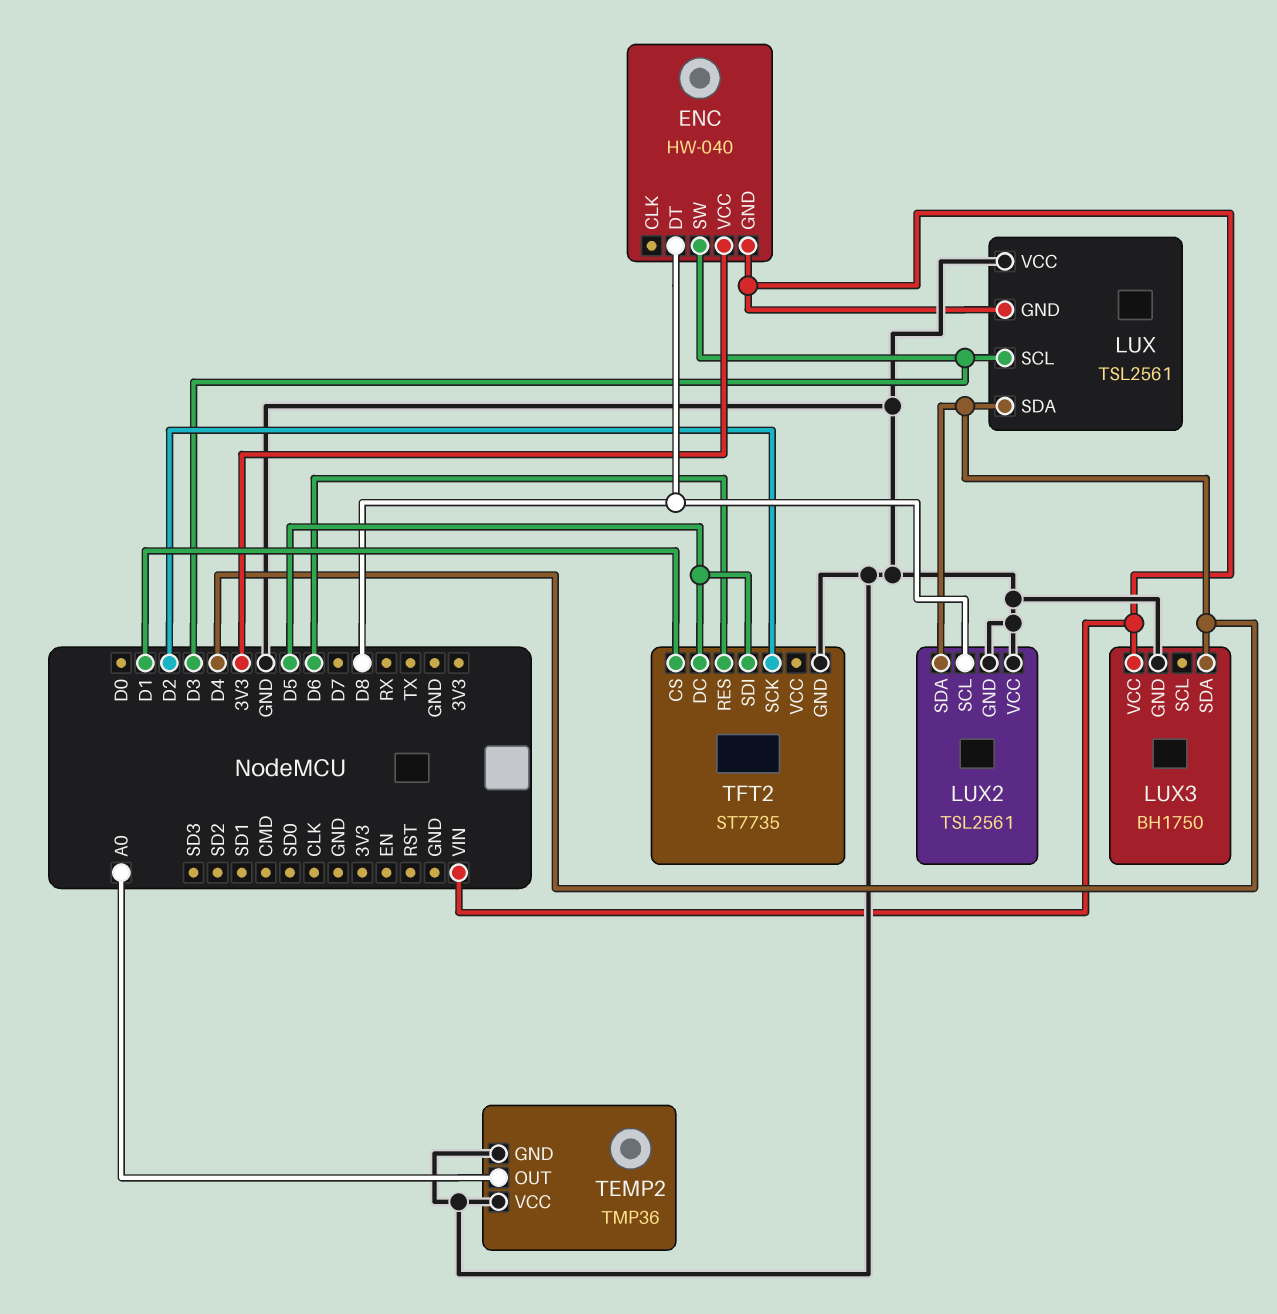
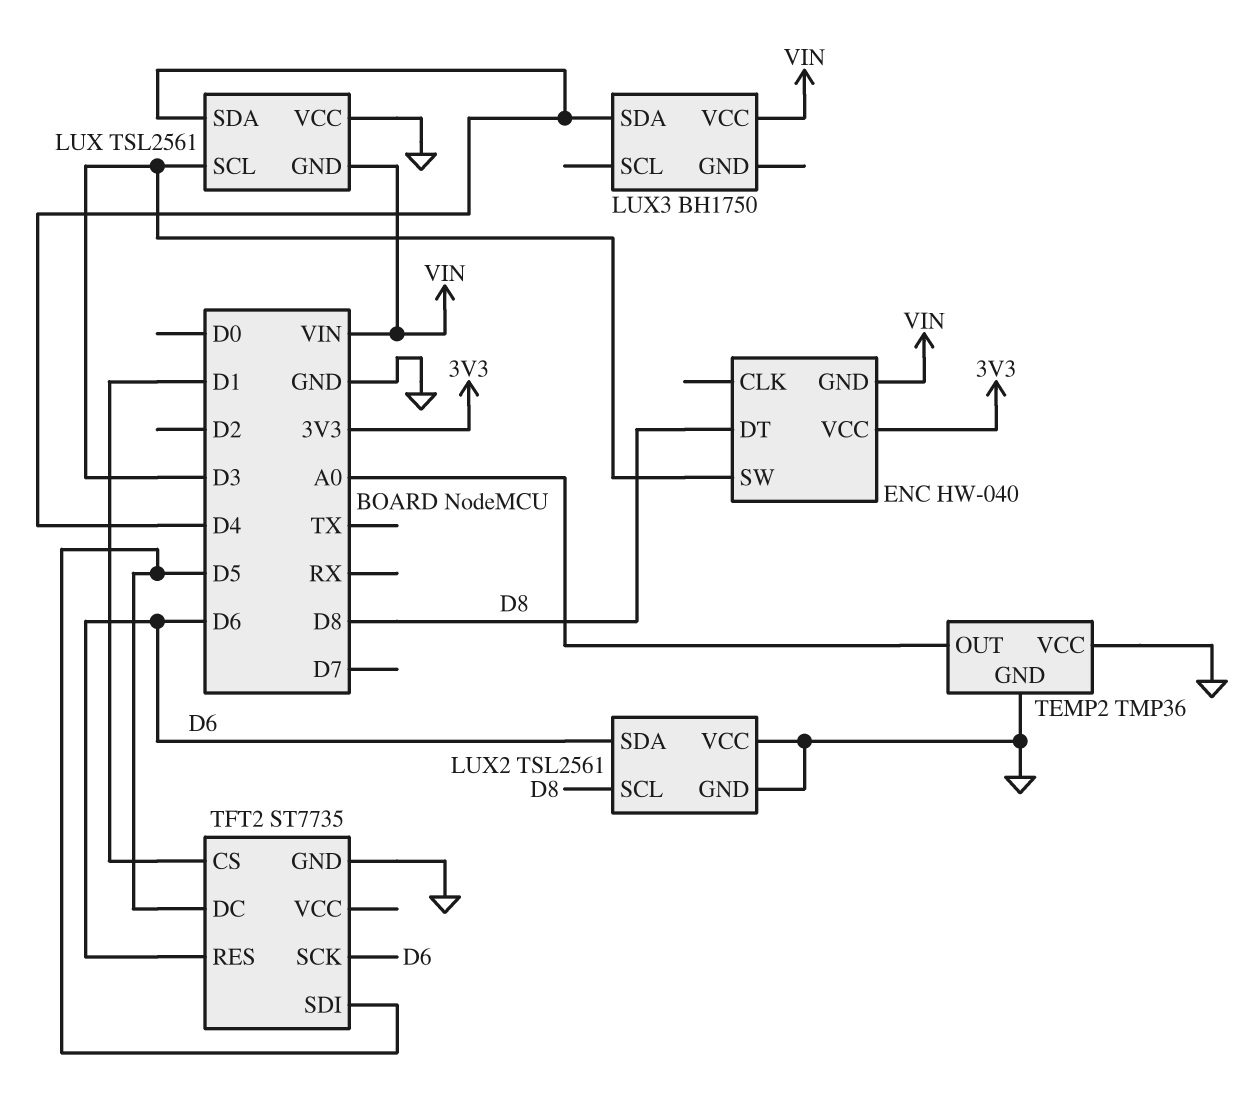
LUX2 pin SDA: D4 -> D6
LUX3 pin GND: GND -> none
TFT2 pin SCK: D2 -> D6

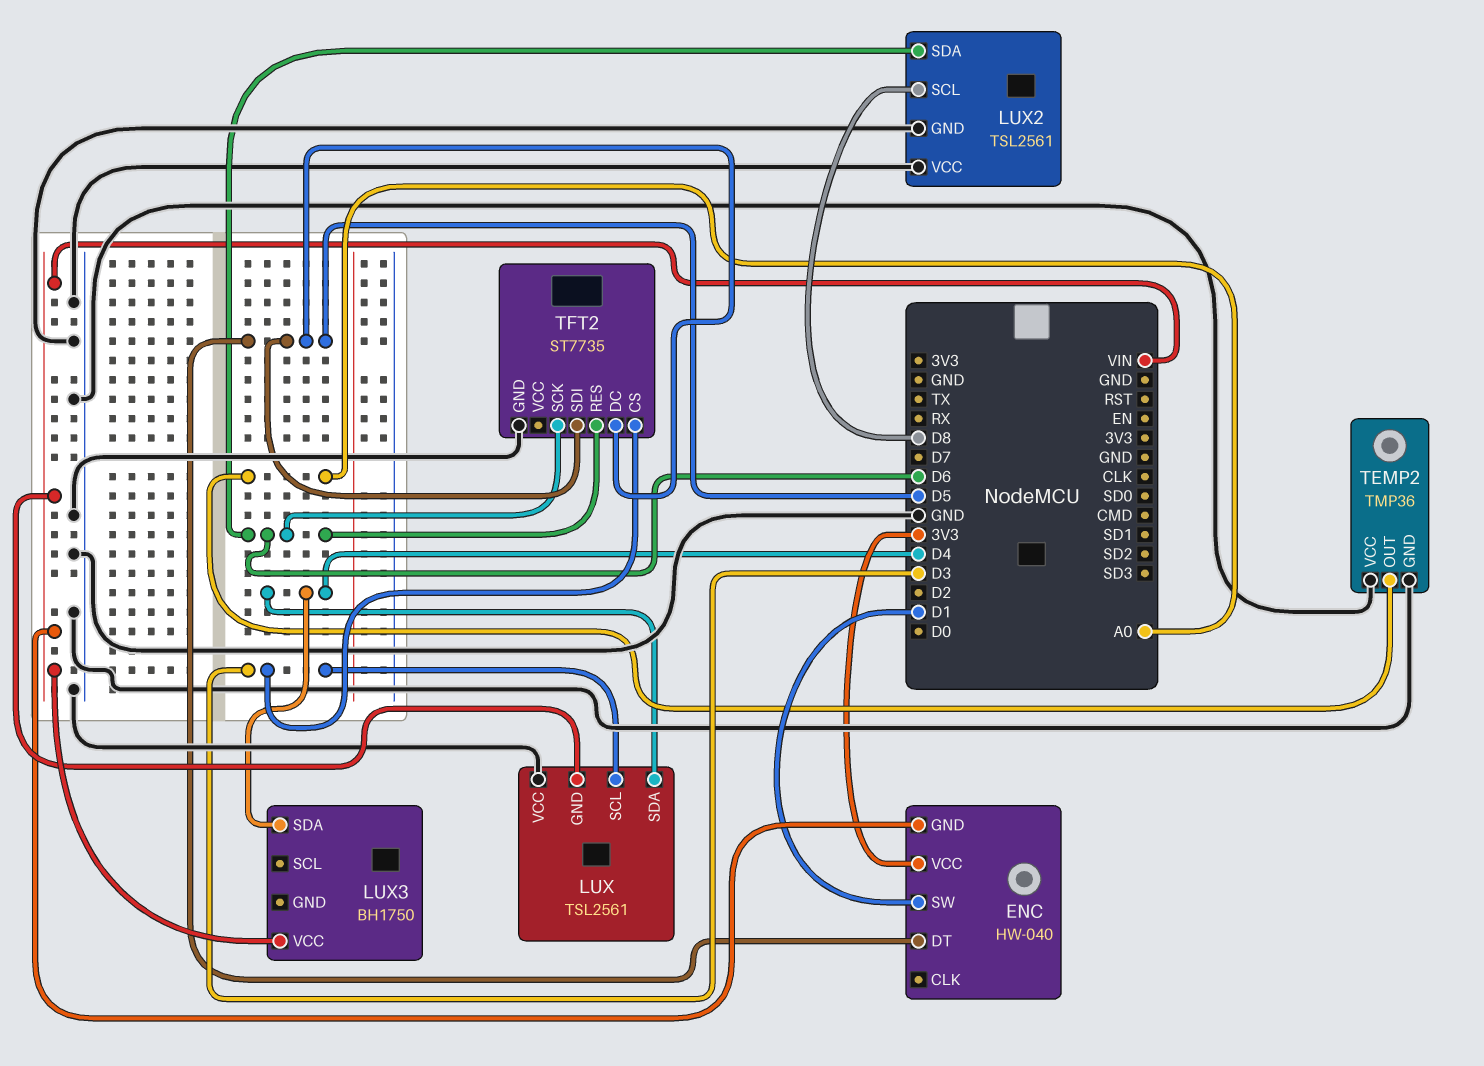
ENC pin DT: D8 -> D5
ENC pin SW: D3 -> D1
TFT2 pin CS: D1 -> D3

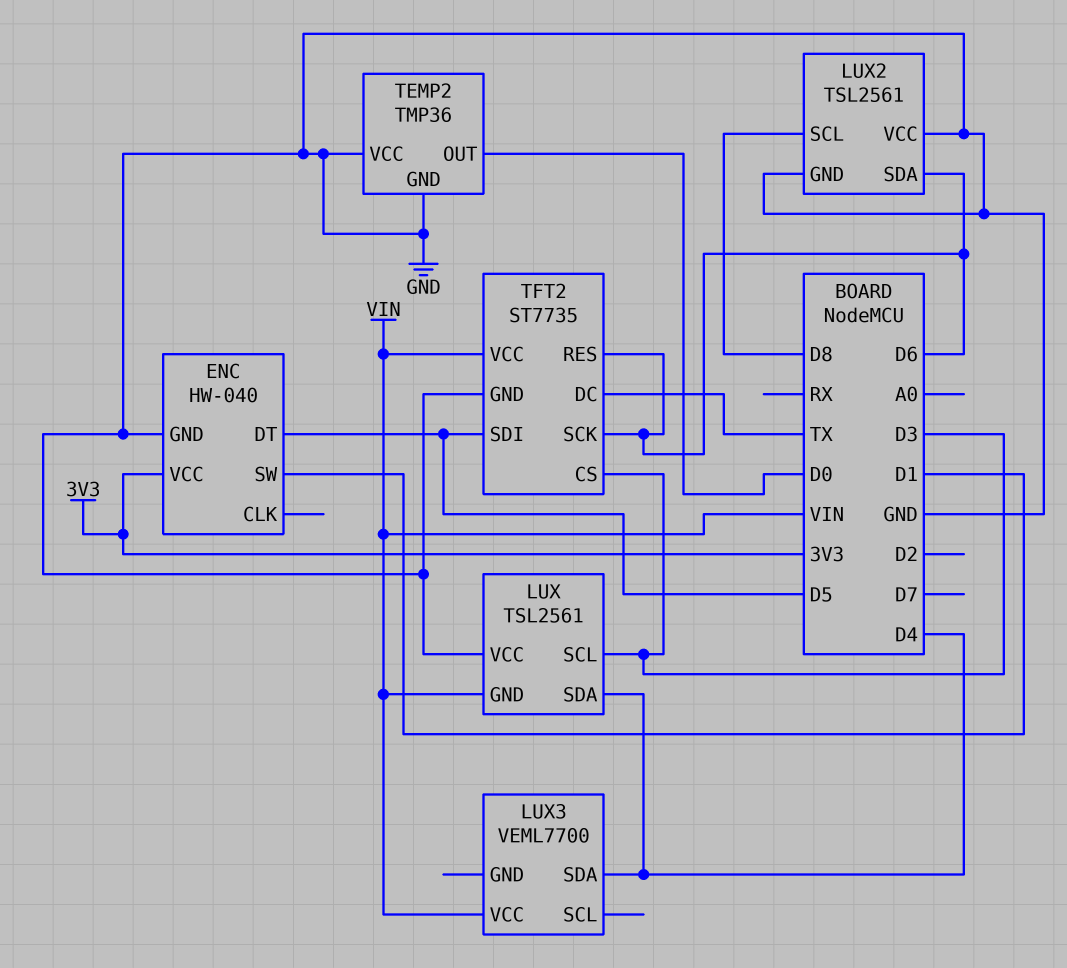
ENC pin GND: VIN -> GND
LUX3: BH1750 -> VEML7700
TEMP2 pin OUT: A0 -> D0
TFT2 pin DC: D5 -> TX
TFT2 pin VCC: none -> VIN

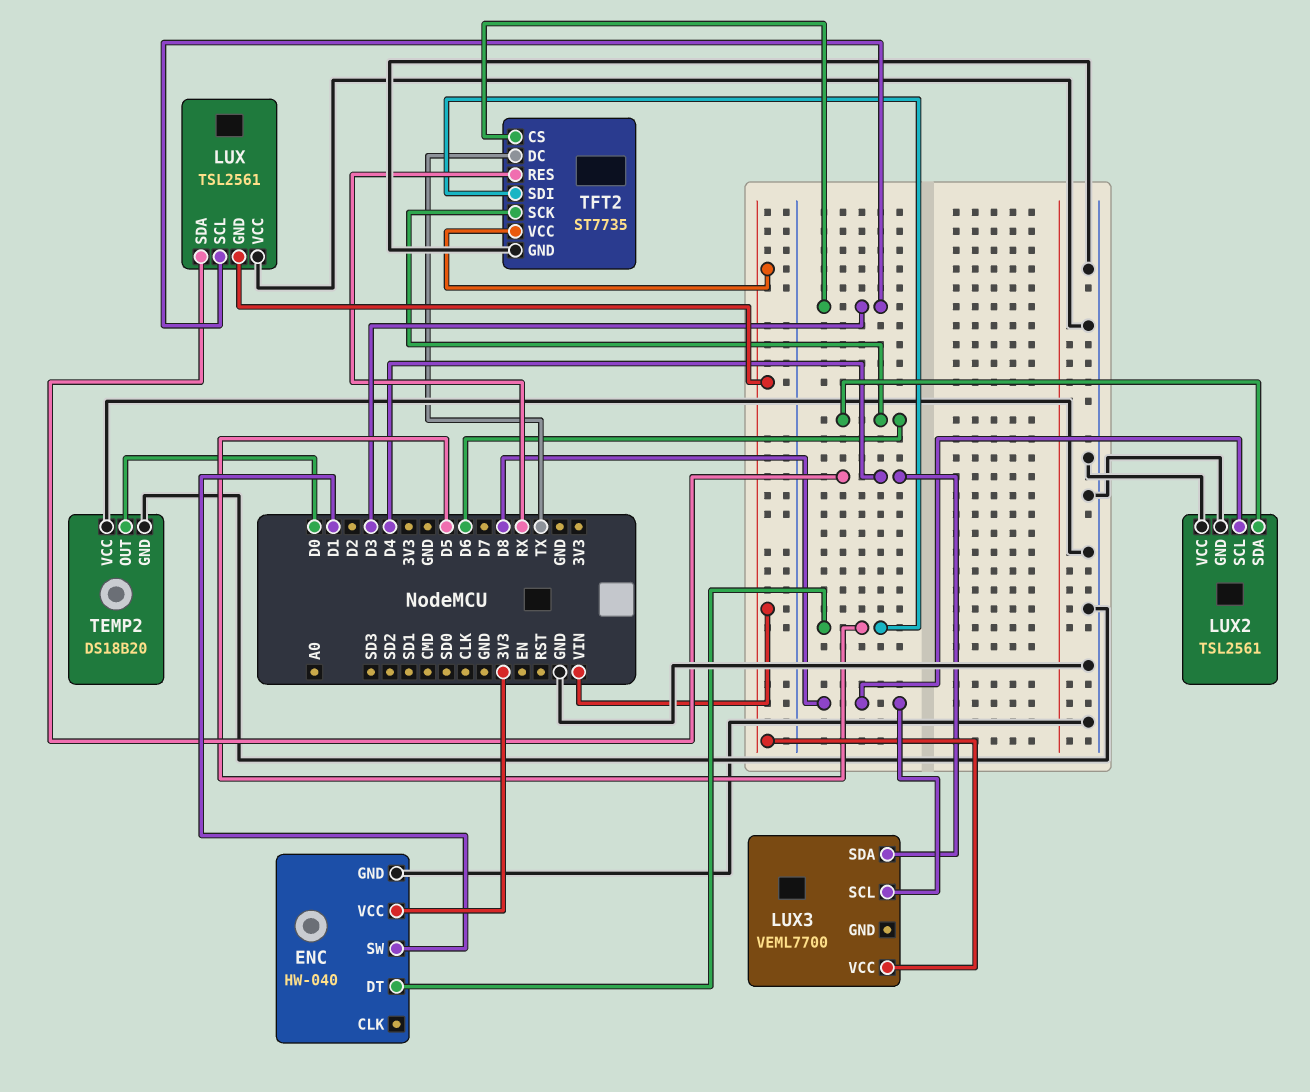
LUX3 pin SCL: none -> D8
TEMP2: TMP36 -> DS18B20
TFT2 pin RES: D6 -> RX

